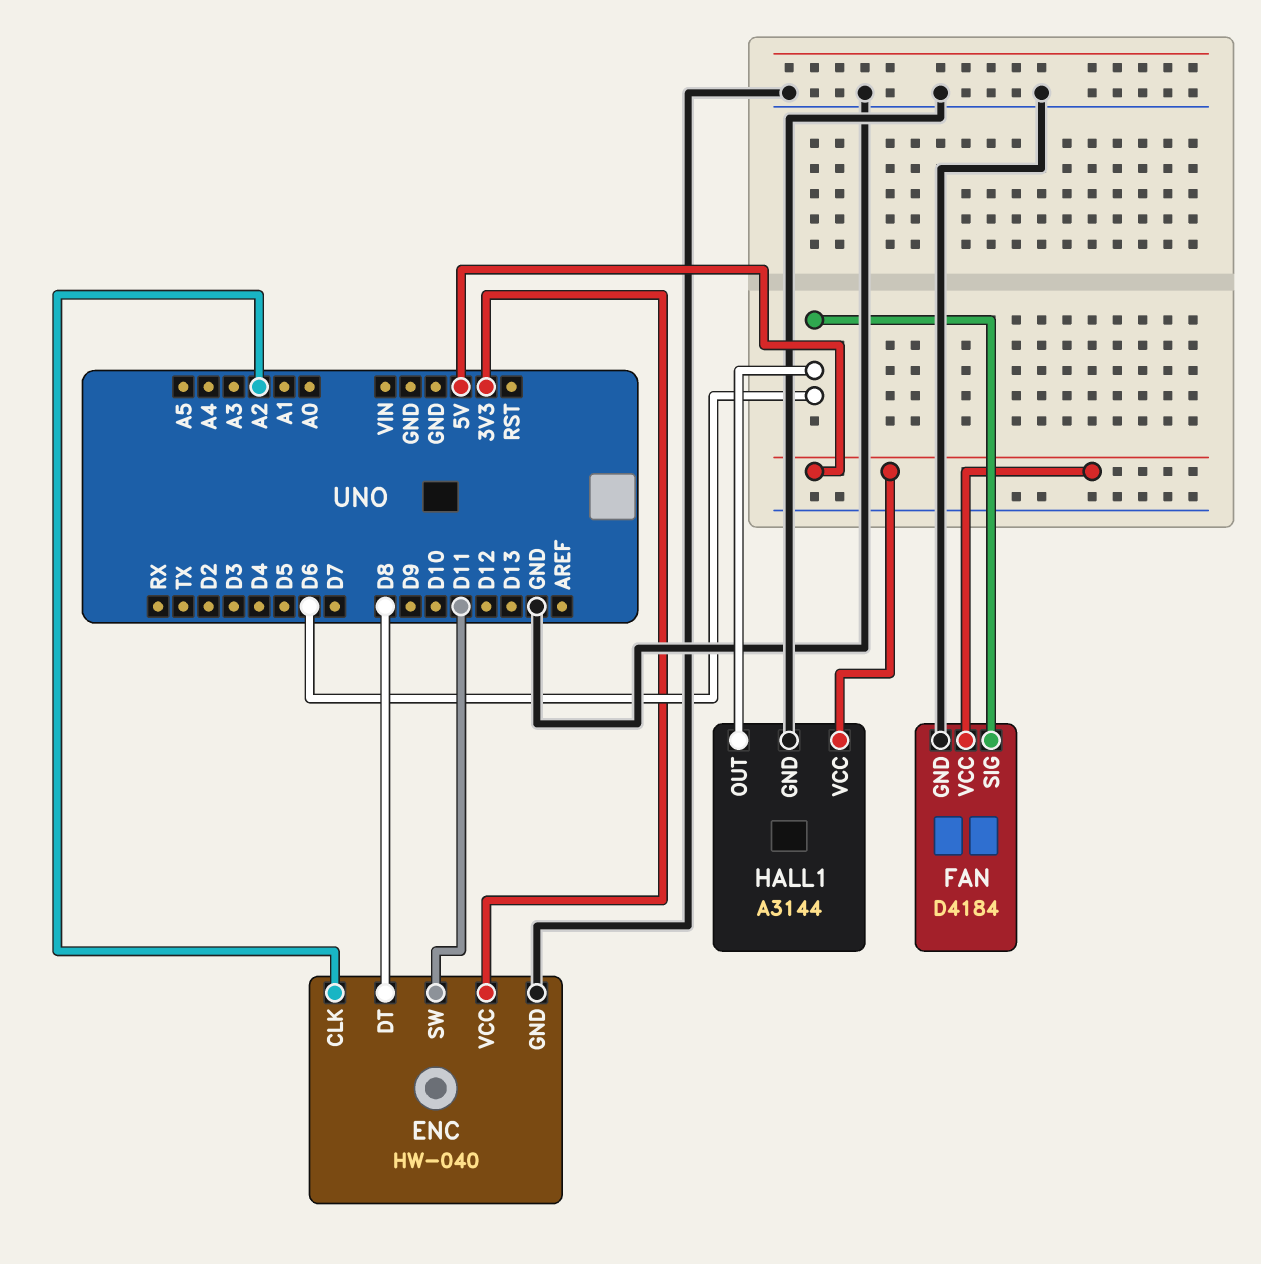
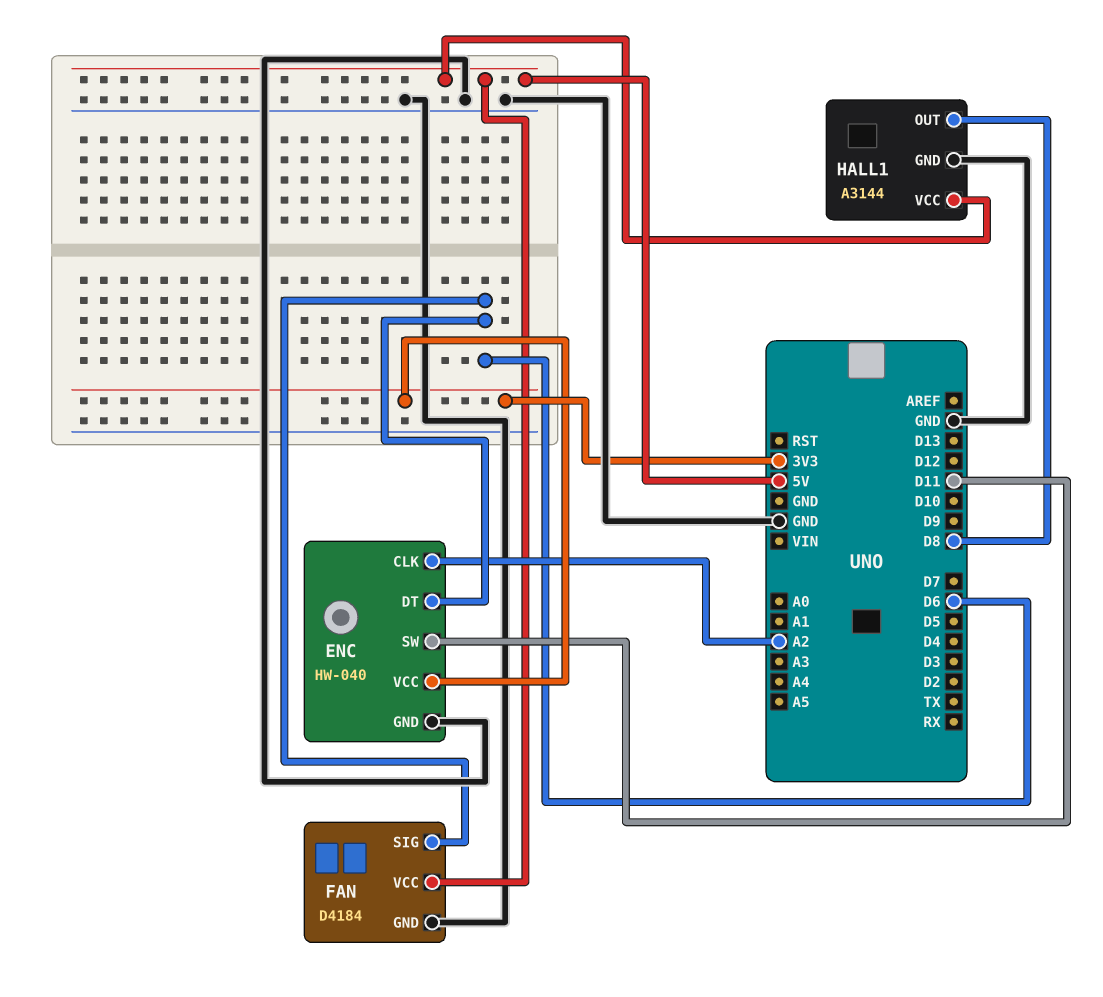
ENC pin DT: D8 -> D6
HALL1 pin OUT: D6 -> D8

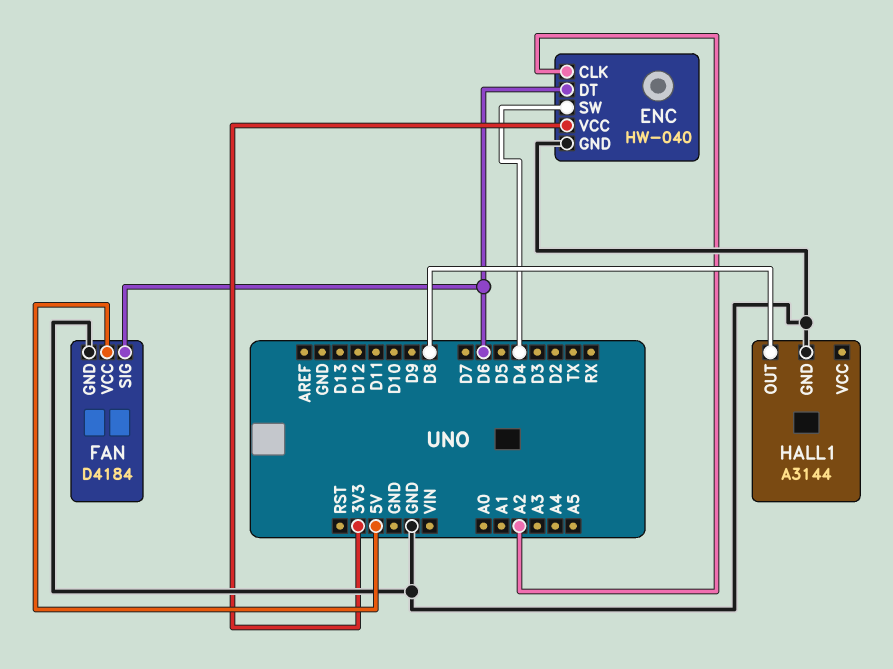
ENC pin SW: D11 -> D4
HALL1 pin VCC: 5V -> none

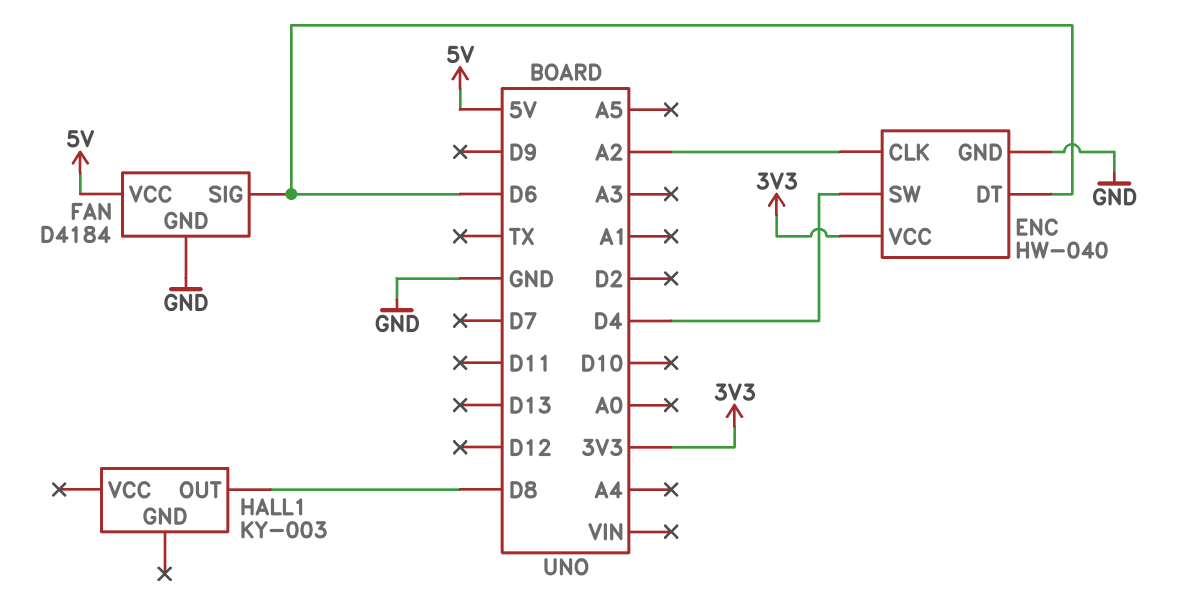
HALL1: A3144 -> KY-003
HALL1 pin GND: GND -> none

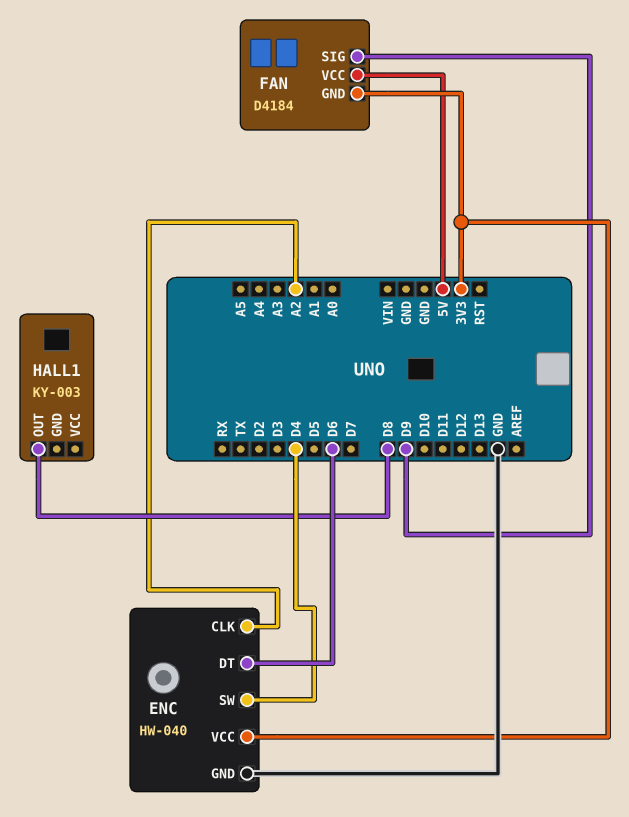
FAN pin GND: GND -> 3V3
FAN pin SIG: D6 -> D9

